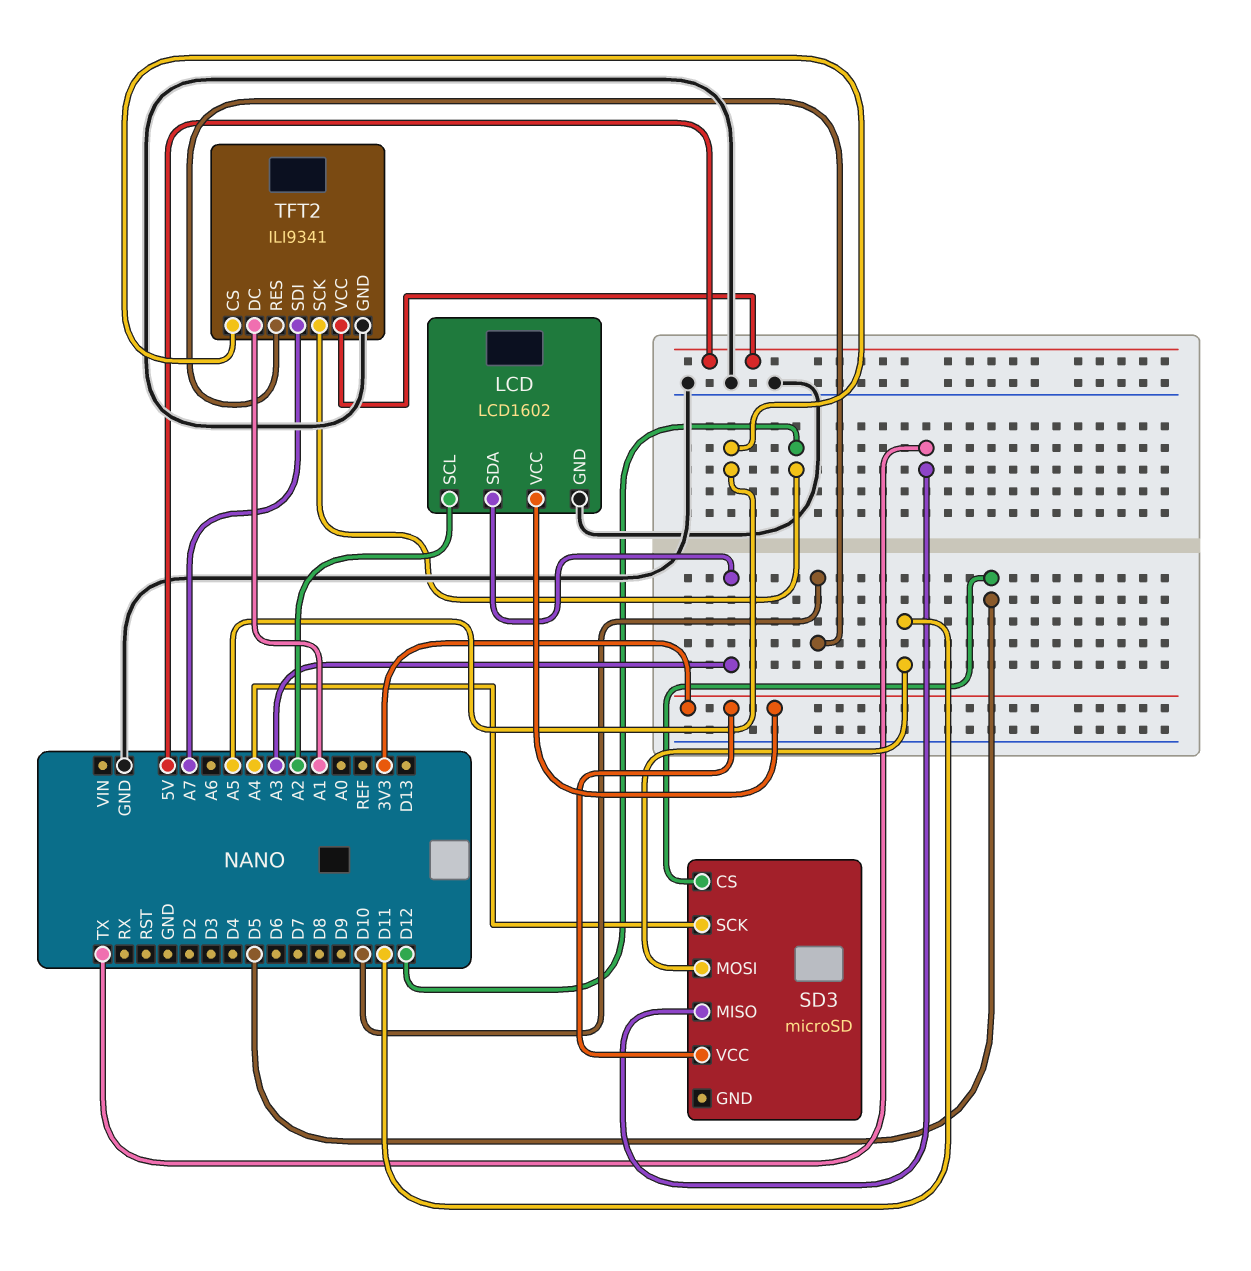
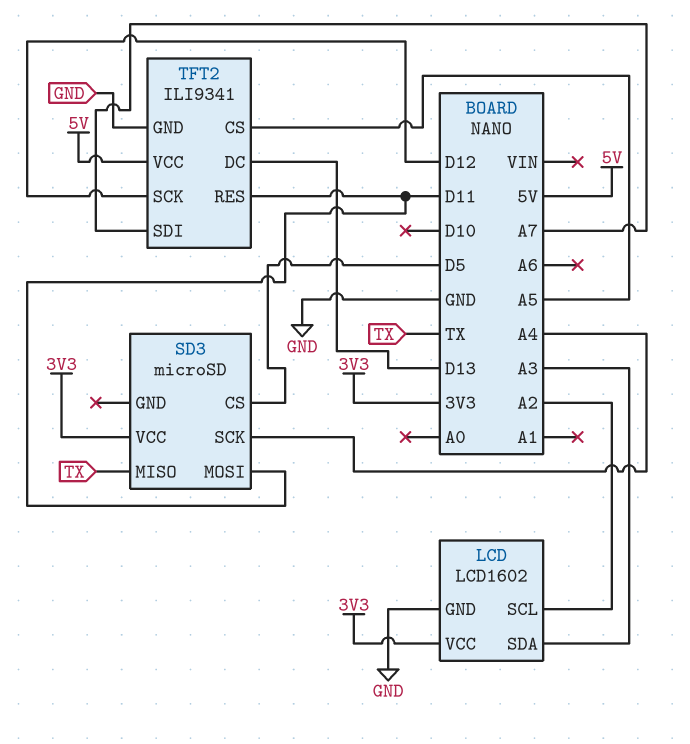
TFT2 pin DC: A1 -> D13
TFT2 pin RES: D10 -> D11

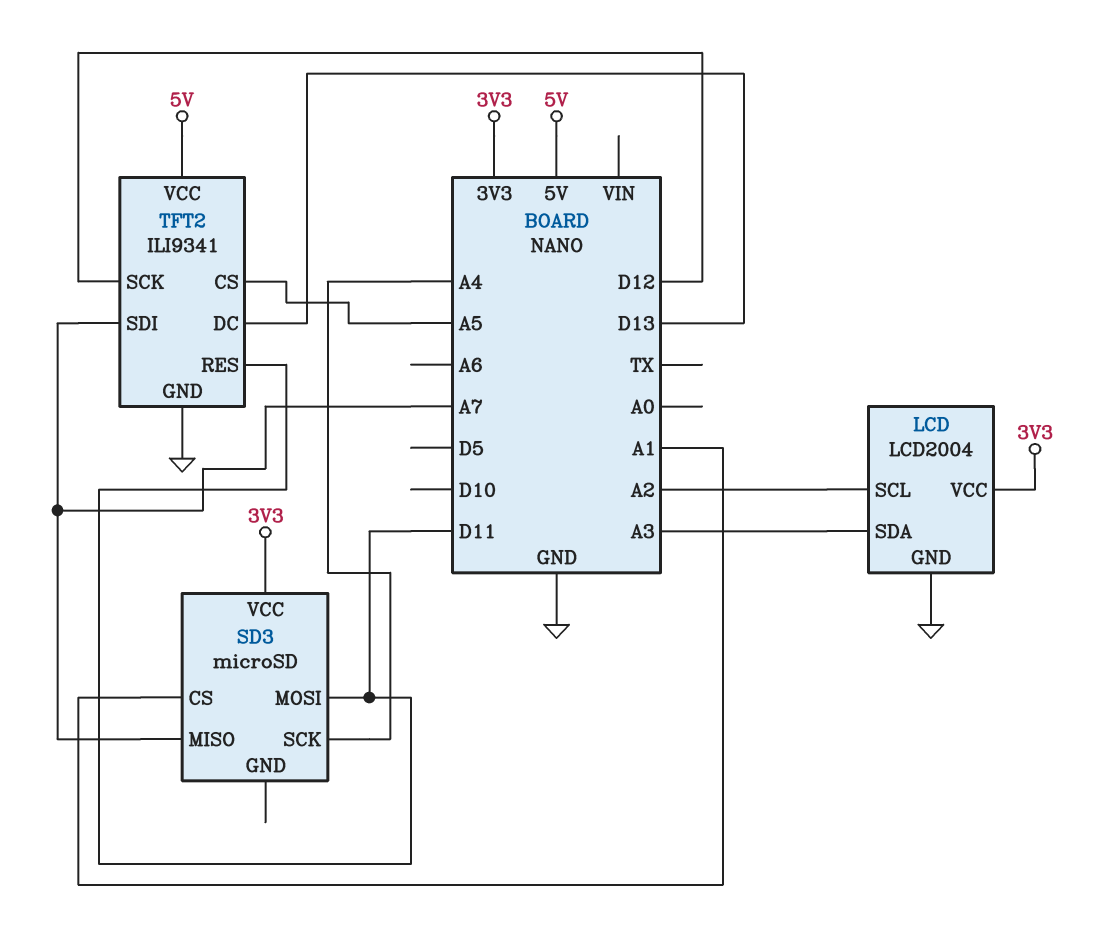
LCD: LCD1602 -> LCD2004
SD3 pin CS: D5 -> A1
SD3 pin MISO: TX -> A7

